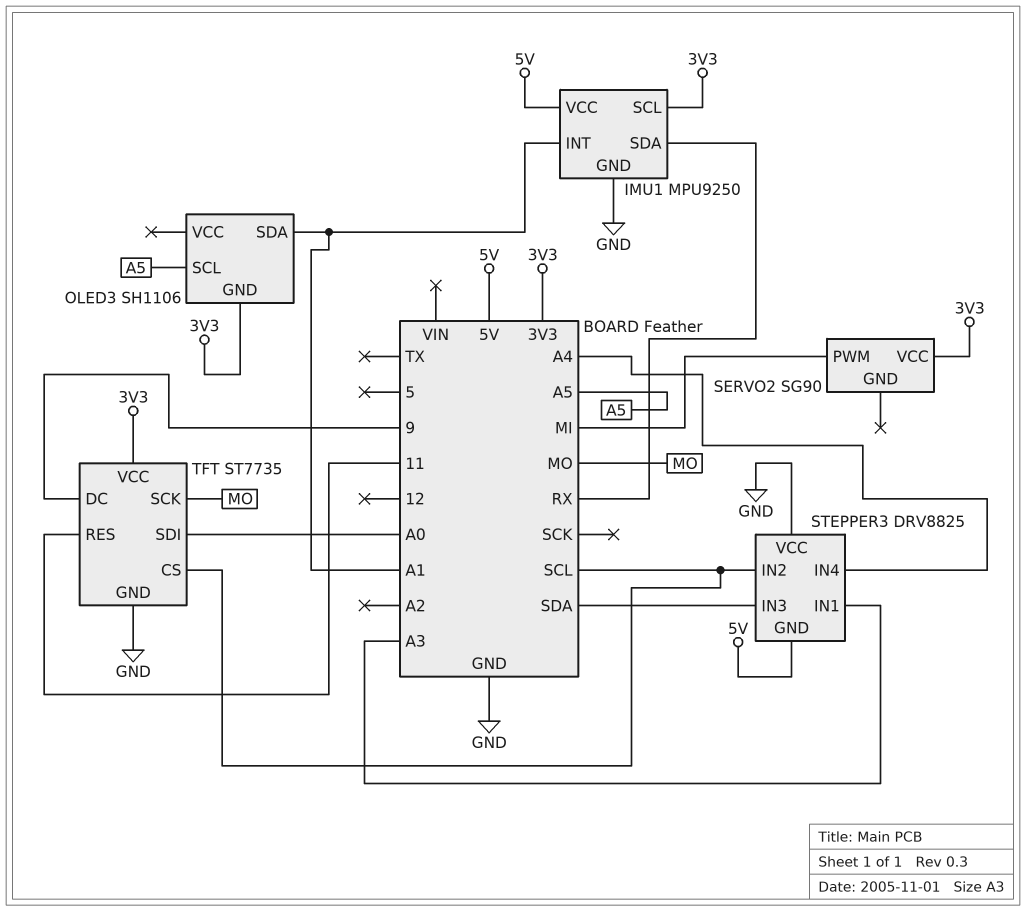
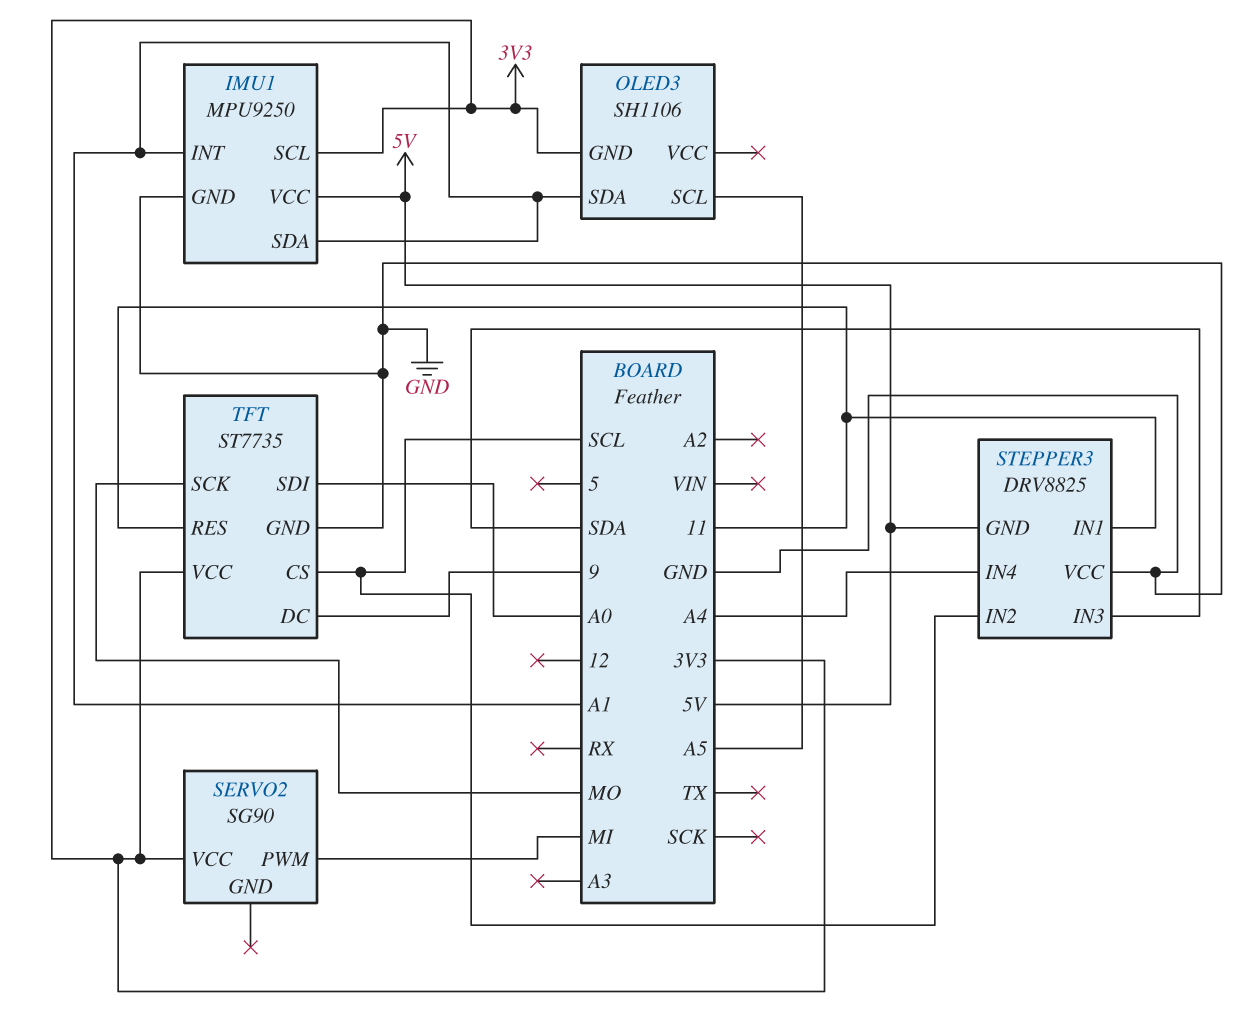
IMU1 pin SDA: RX -> A1
STEPPER3 pin IN1: A3 -> 11

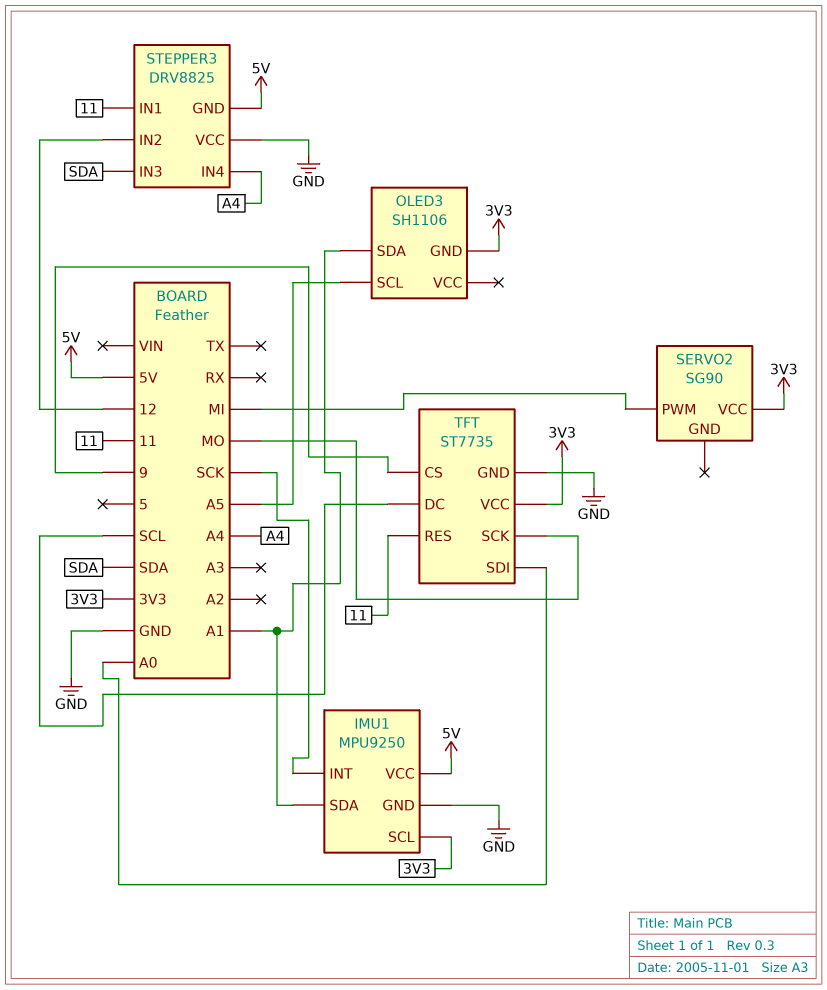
IMU1 pin INT: A1 -> SCK
STEPPER3 pin IN2: SCL -> 12
TFT pin CS: SCL -> 9
TFT pin DC: 9 -> SCL

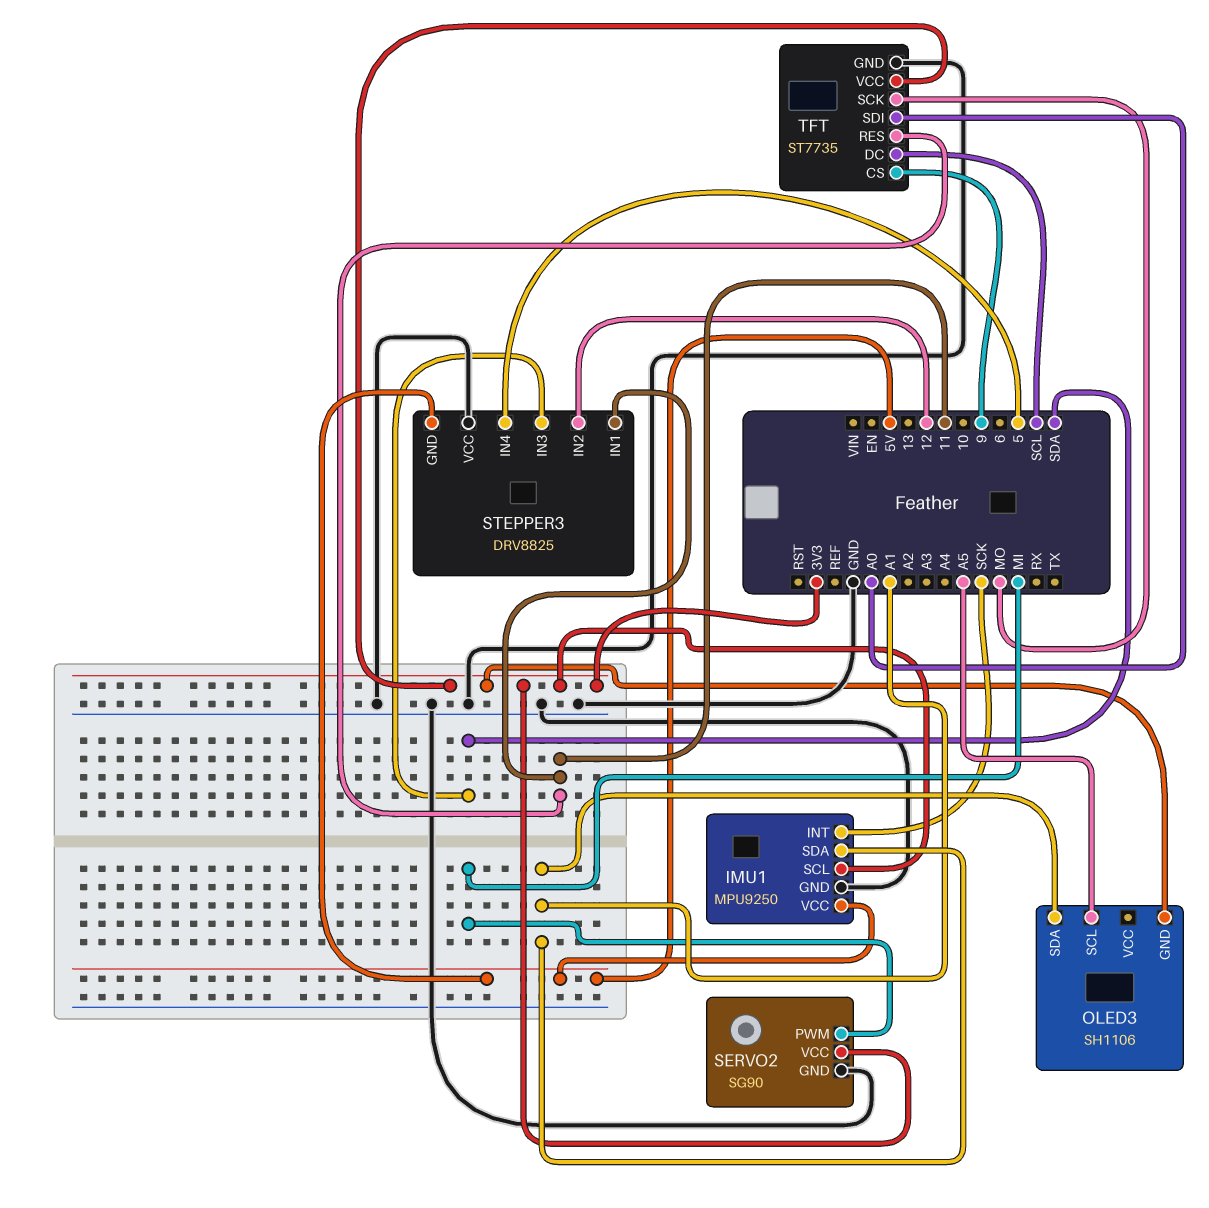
SERVO2 pin GND: none -> GND
STEPPER3 pin IN4: A4 -> 5

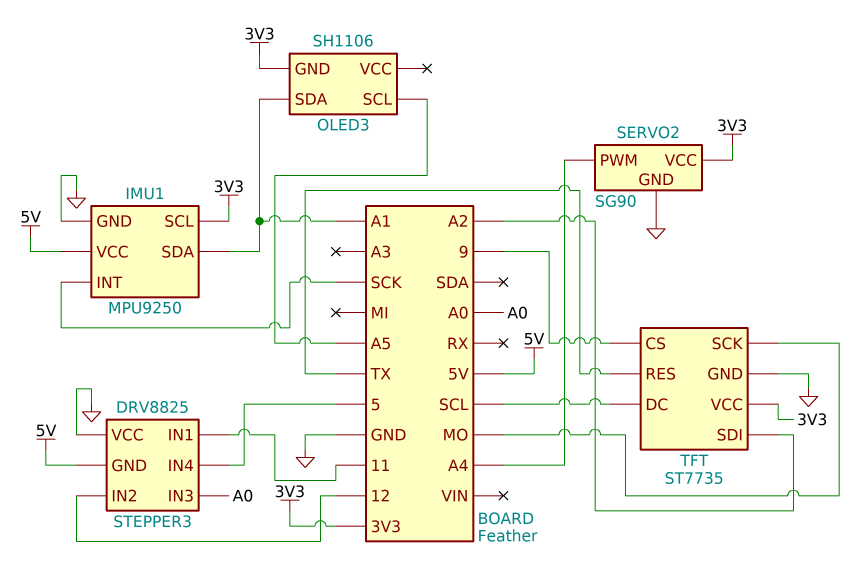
SERVO2 pin PWM: MI -> A4
STEPPER3 pin IN3: SDA -> A0
TFT pin RES: 11 -> TX
TFT pin SDI: A0 -> A2

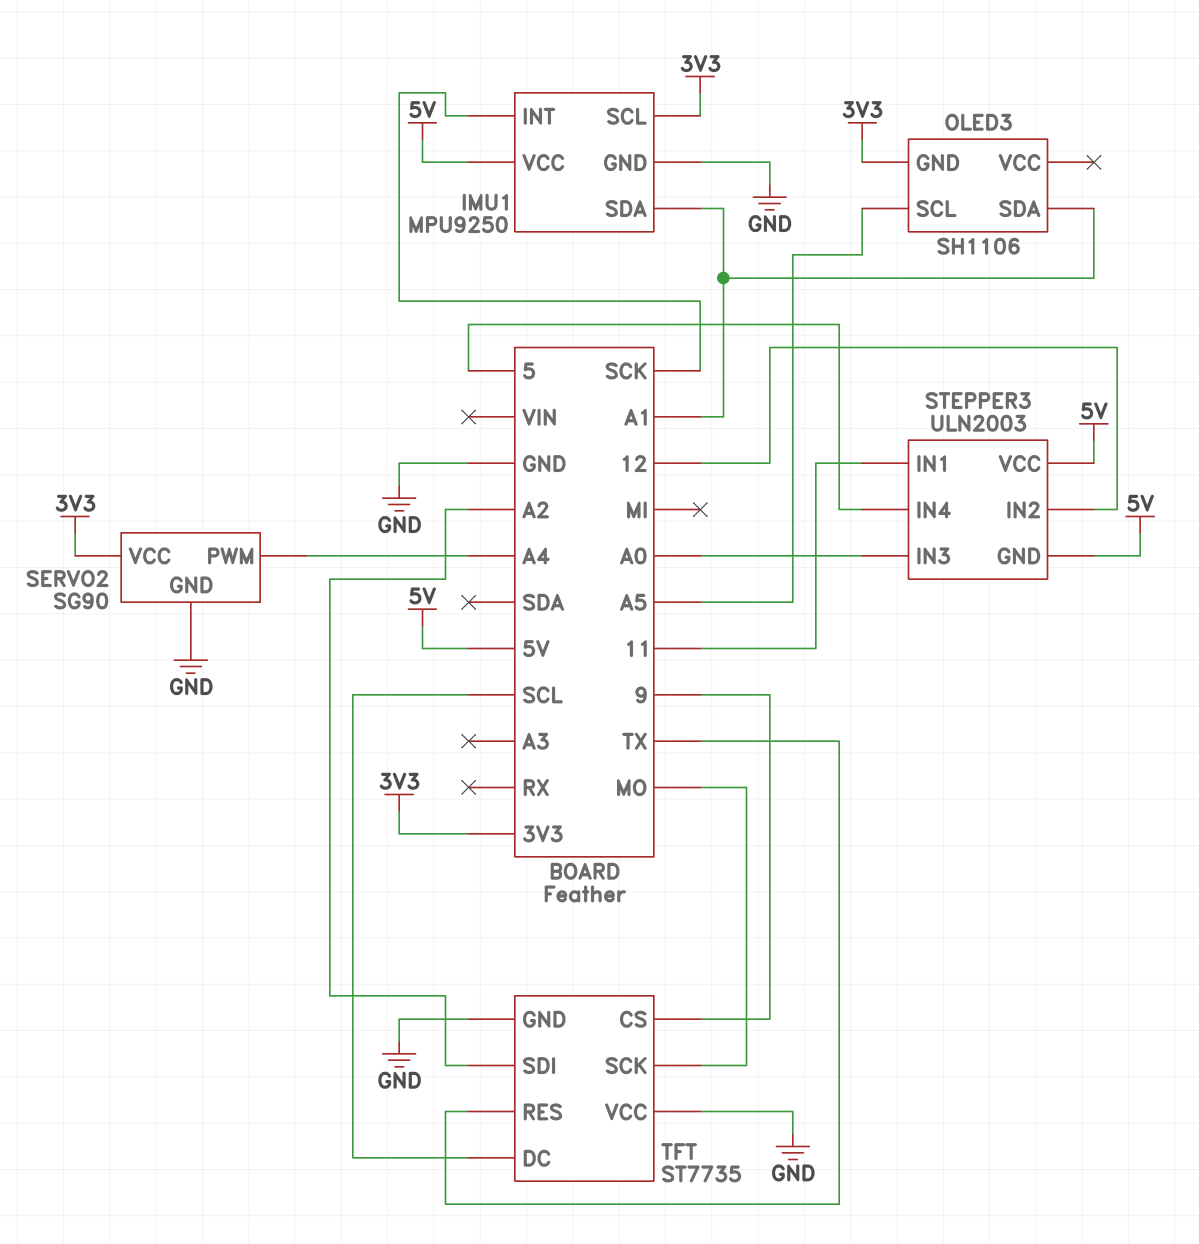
STEPPER3: DRV8825 -> ULN2003
STEPPER3 pin VCC: GND -> 5V
TFT pin VCC: 3V3 -> GND

